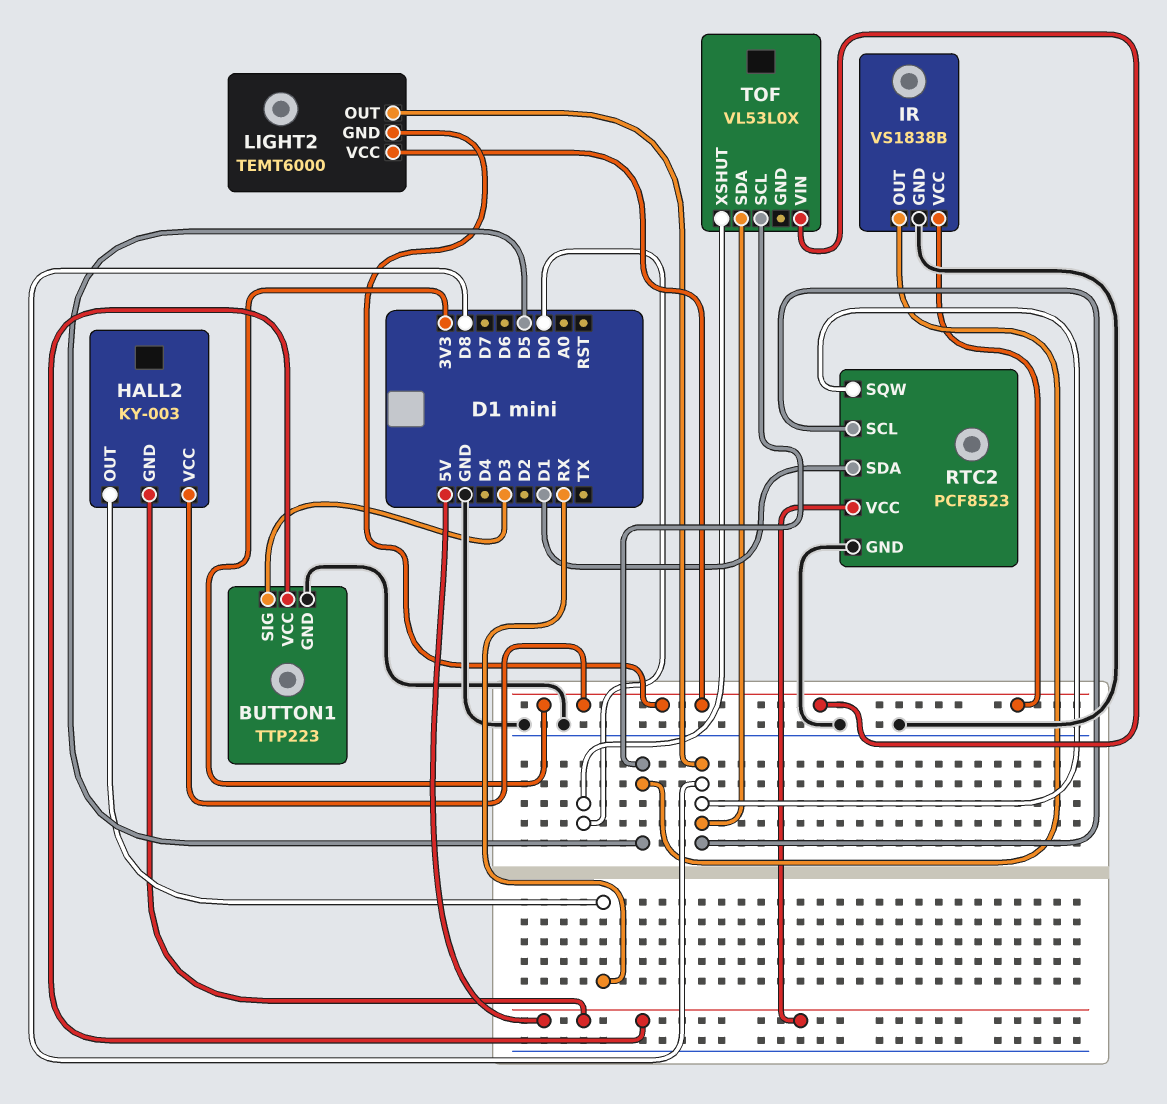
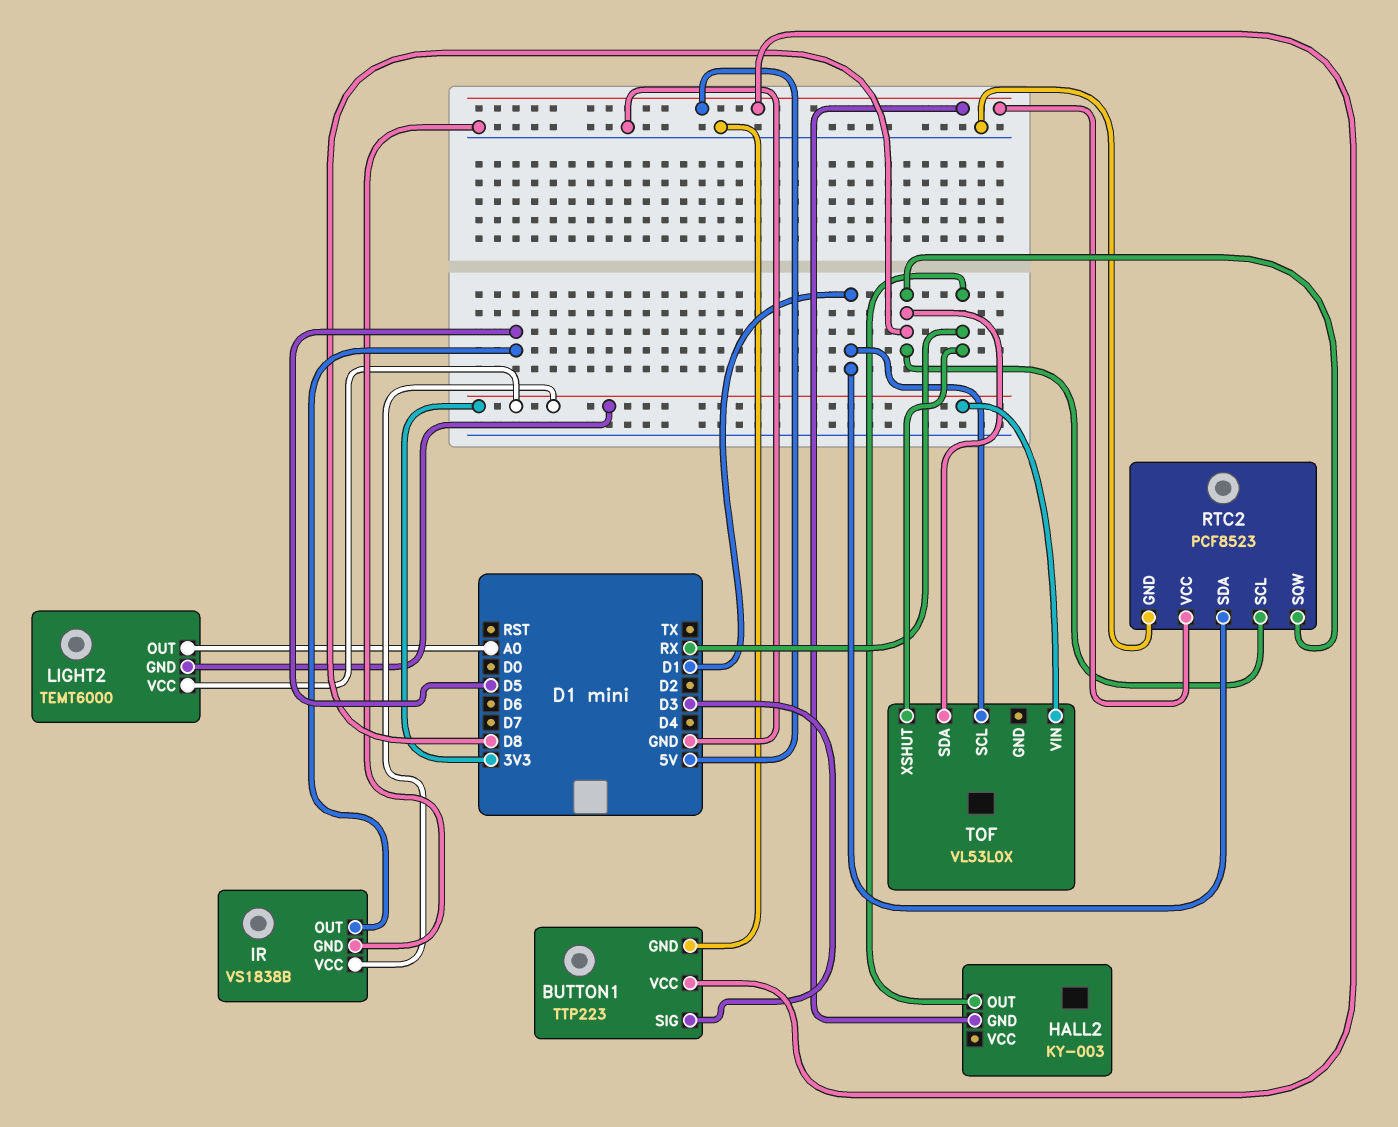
HALL2 pin VCC: 3V3 -> none
LIGHT2 pin OUT: D8 -> A0
TOF pin SCL: D5 -> D1
TOF pin XSHUT: D0 -> RX

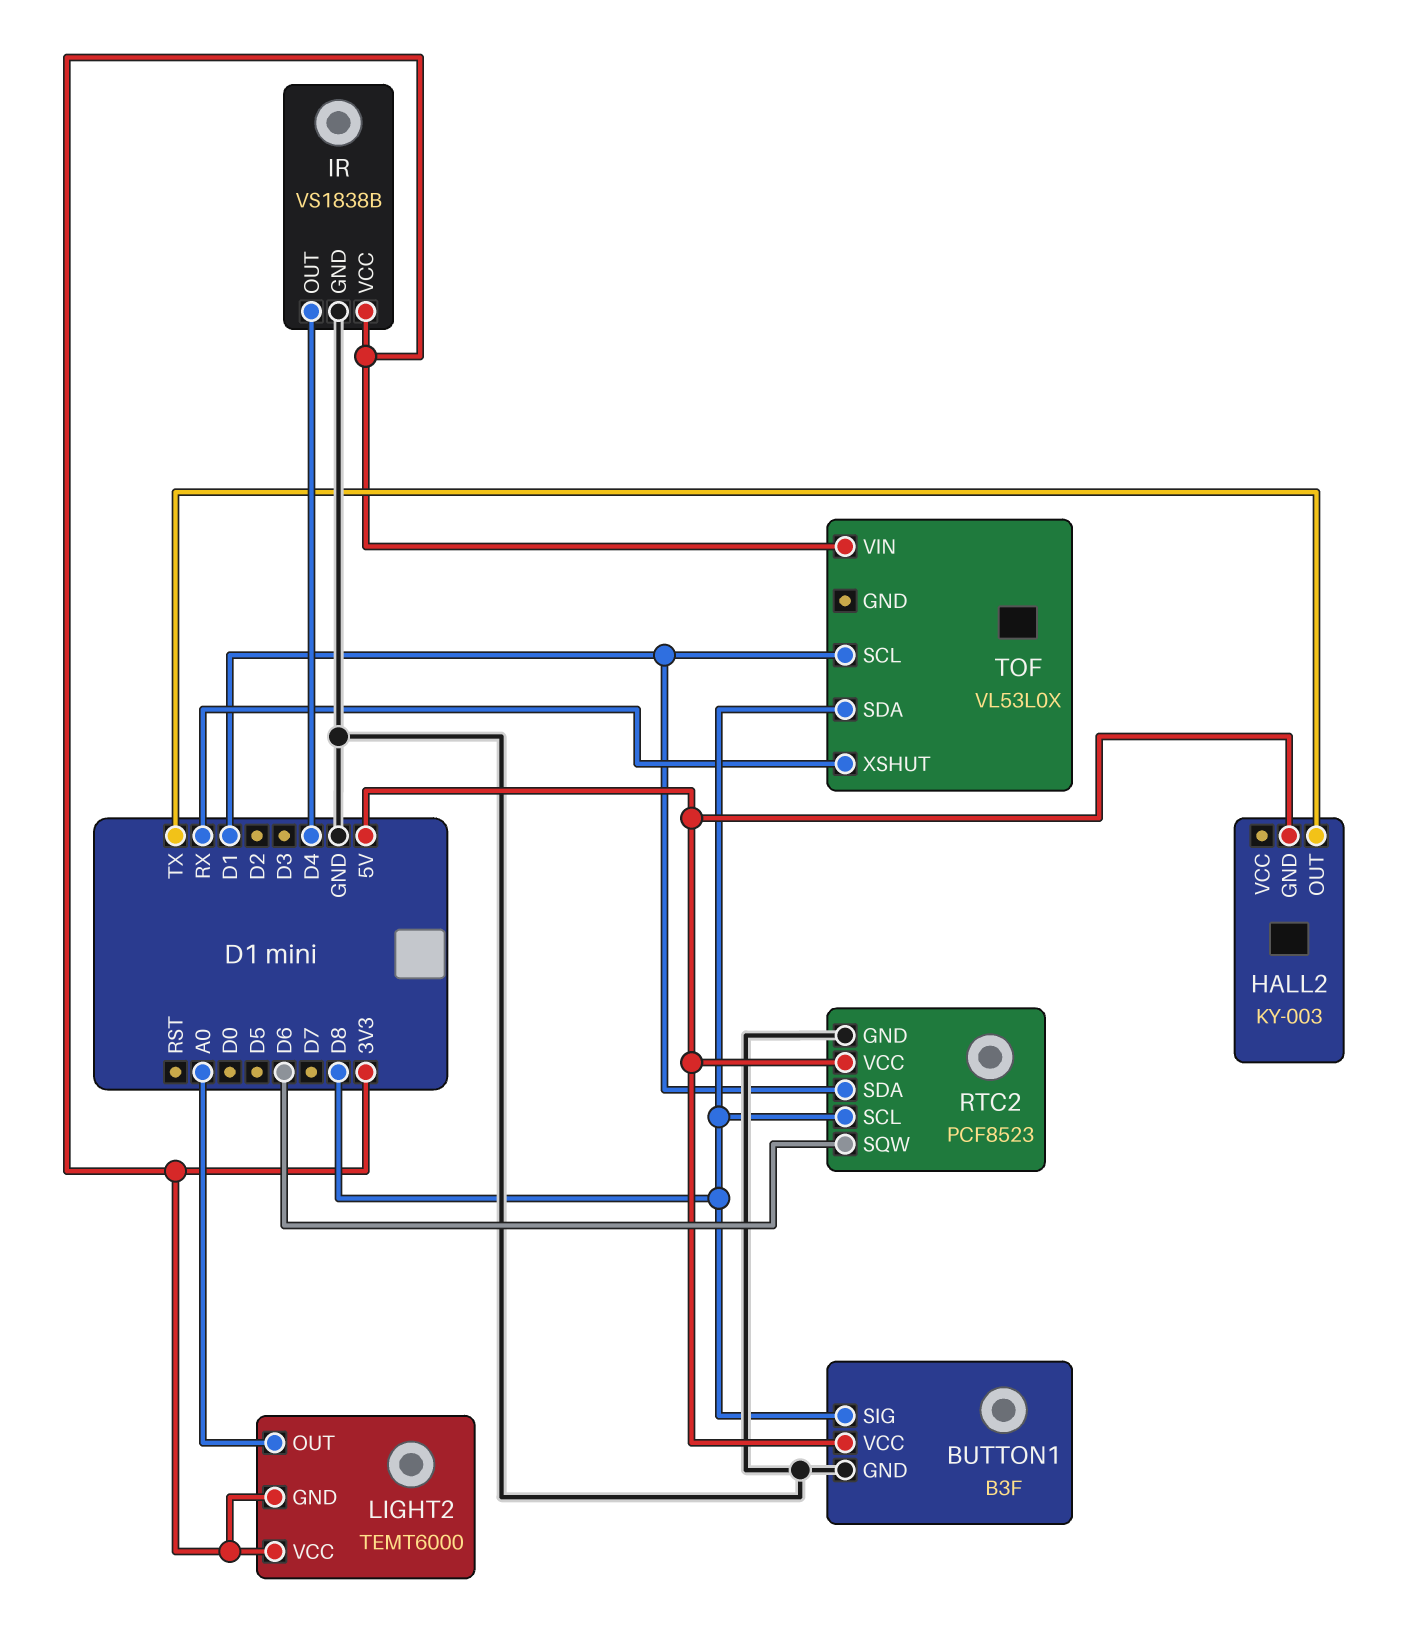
BUTTON1: TTP223 -> B3F
BUTTON1 pin SIG: D3 -> D8
HALL2 pin OUT: RX -> TX
IR pin OUT: D5 -> D4
RTC2 pin SQW: D8 -> D6

